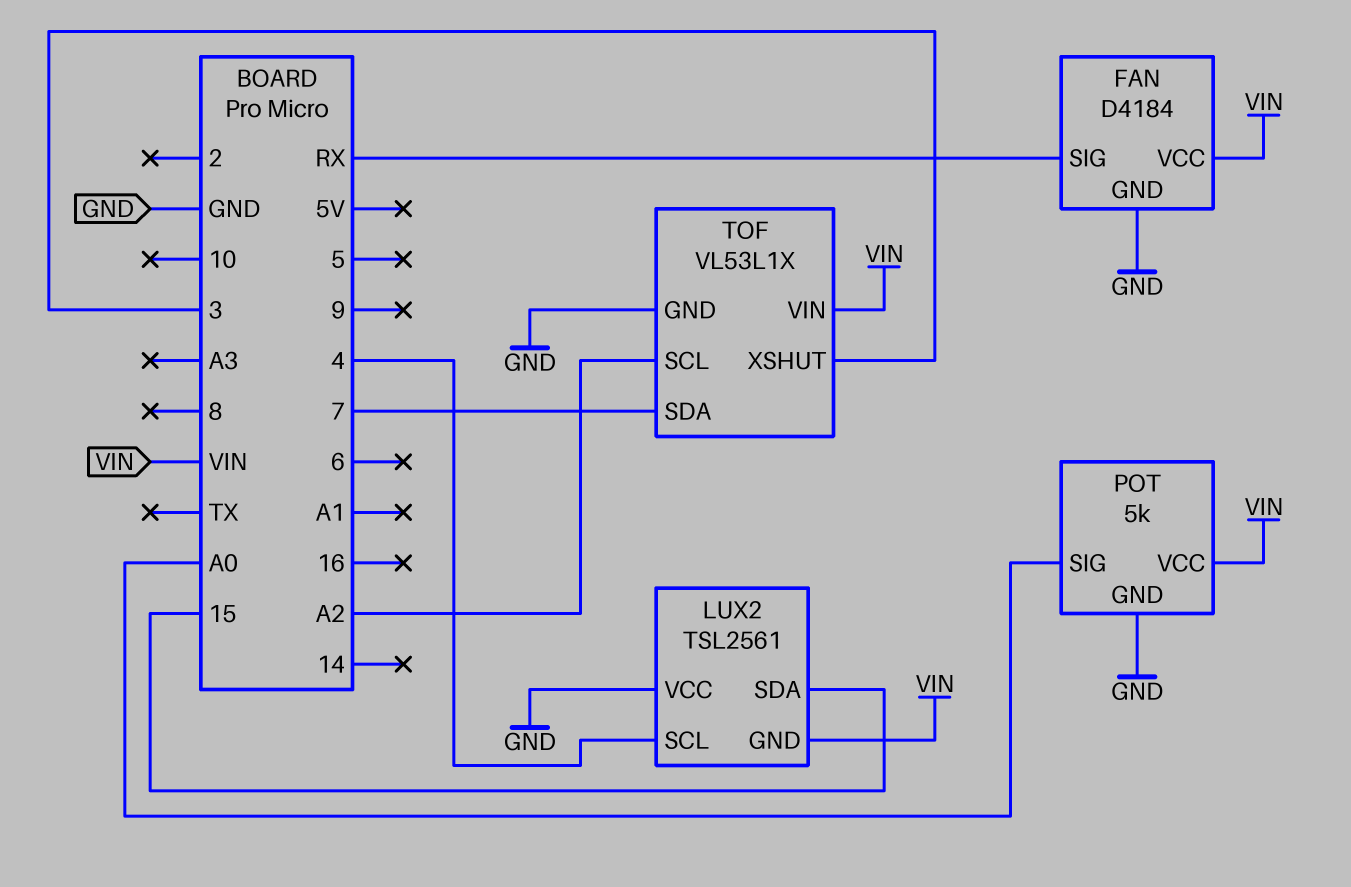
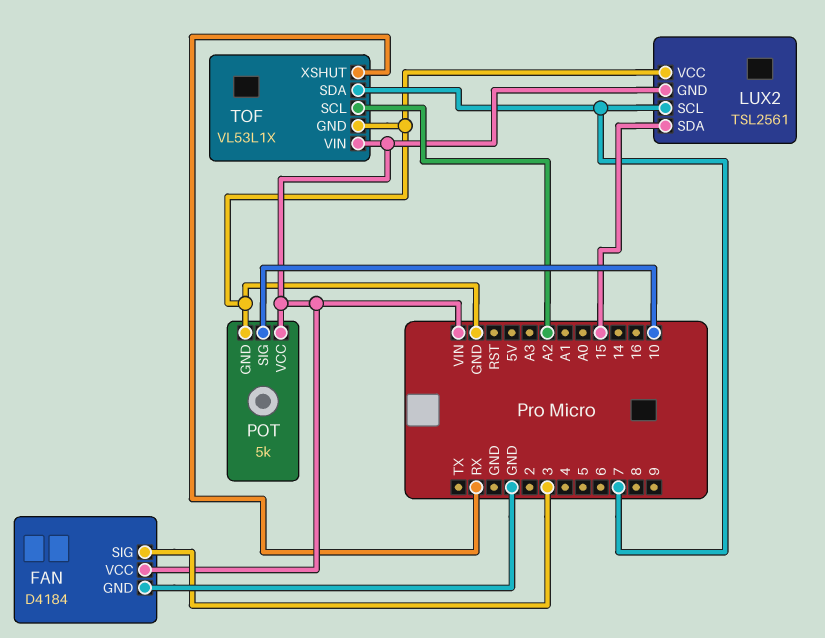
FAN pin SIG: RX -> 3
LUX2 pin SCL: 4 -> 7
POT pin SIG: A0 -> 10
TOF pin XSHUT: 3 -> RX

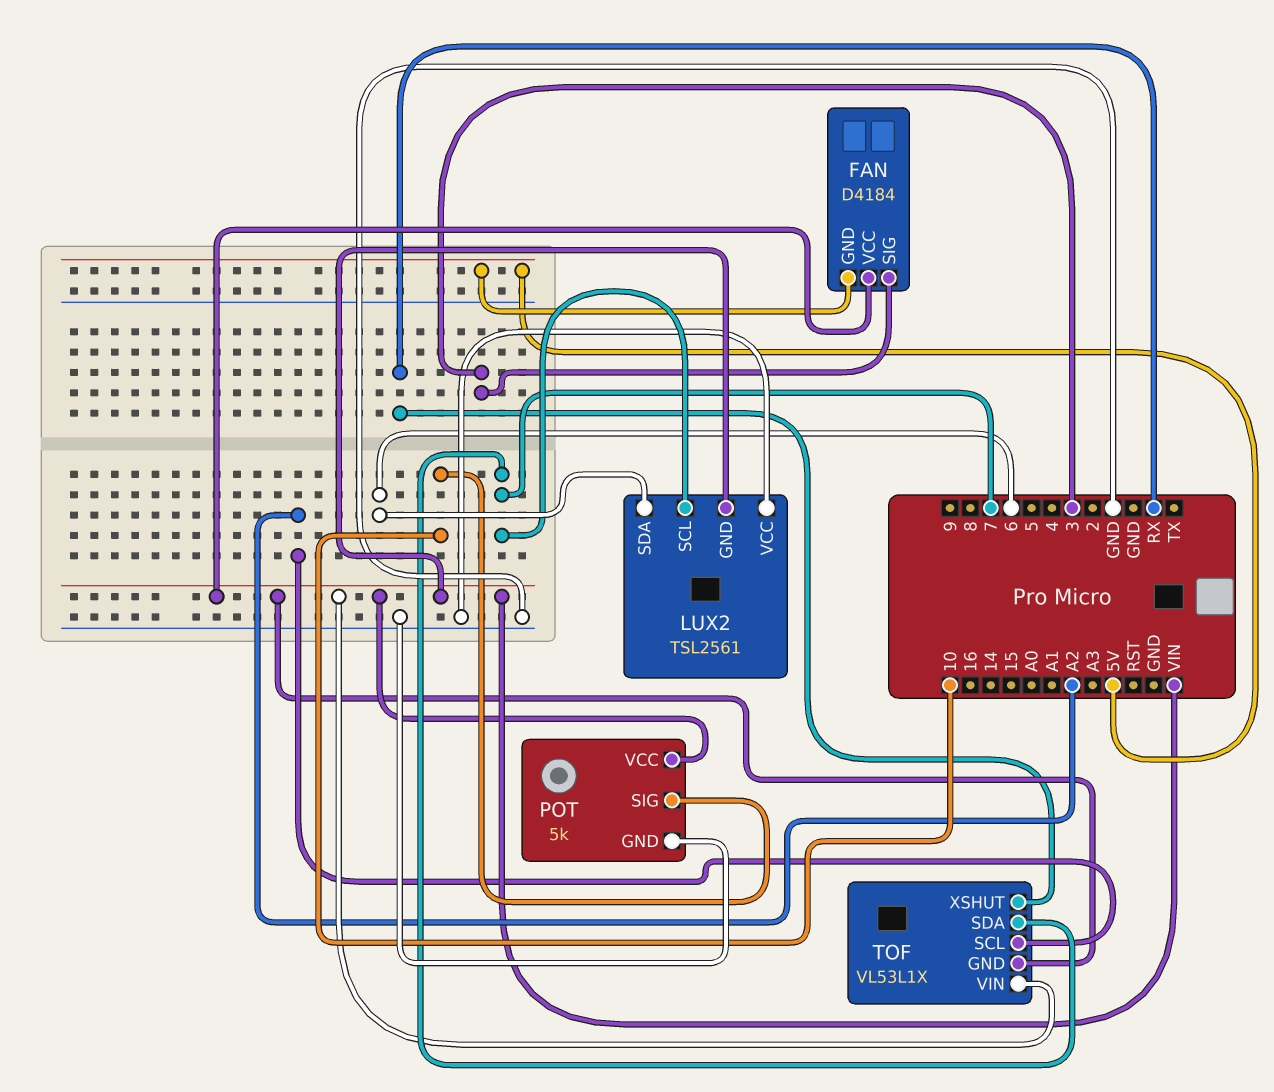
FAN pin GND: GND -> 5V
LUX2 pin SDA: 15 -> 6
TOF pin GND: GND -> VIN

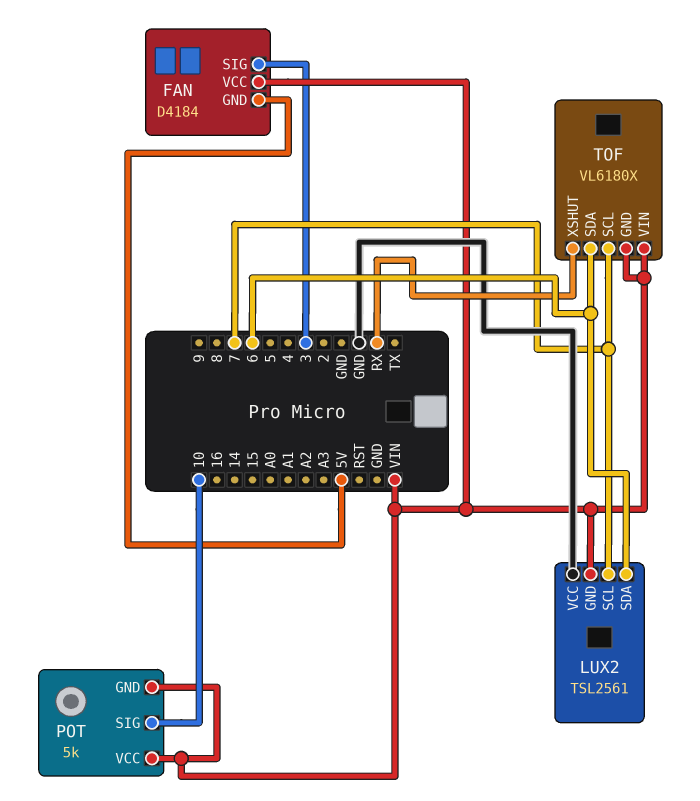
POT pin GND: GND -> VIN
TOF: VL53L1X -> VL6180X
TOF pin SCL: A2 -> 7
TOF pin SDA: 7 -> 6

